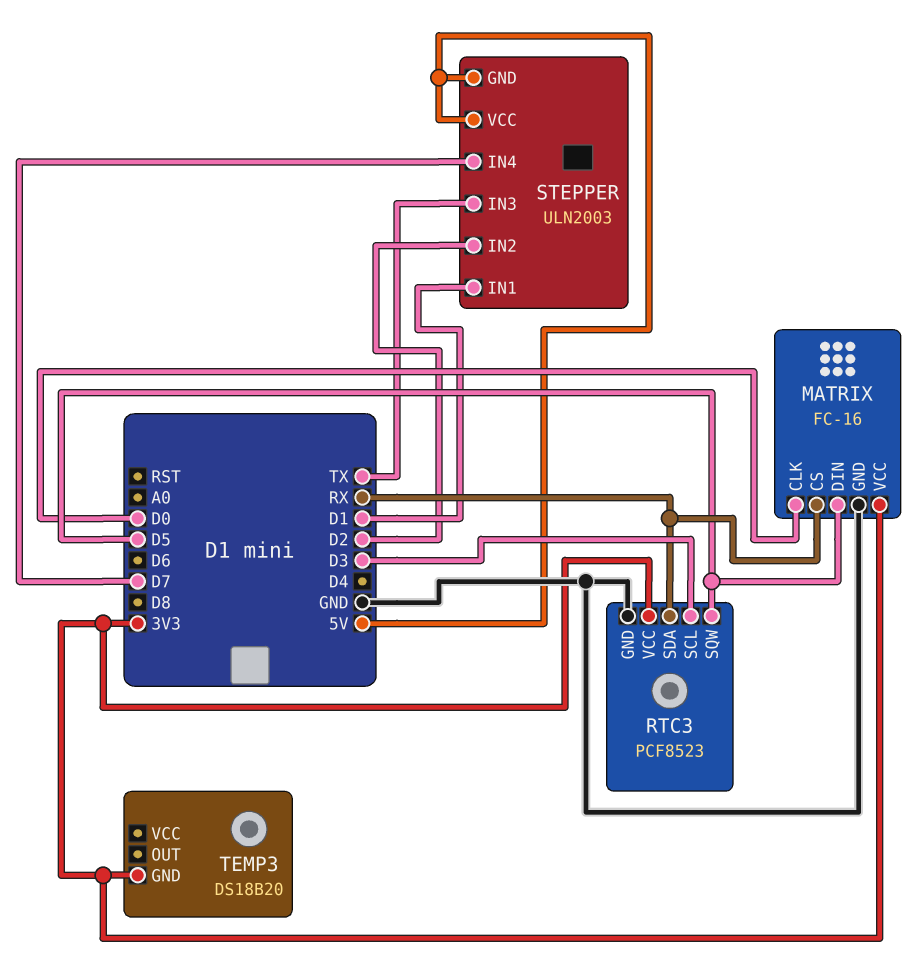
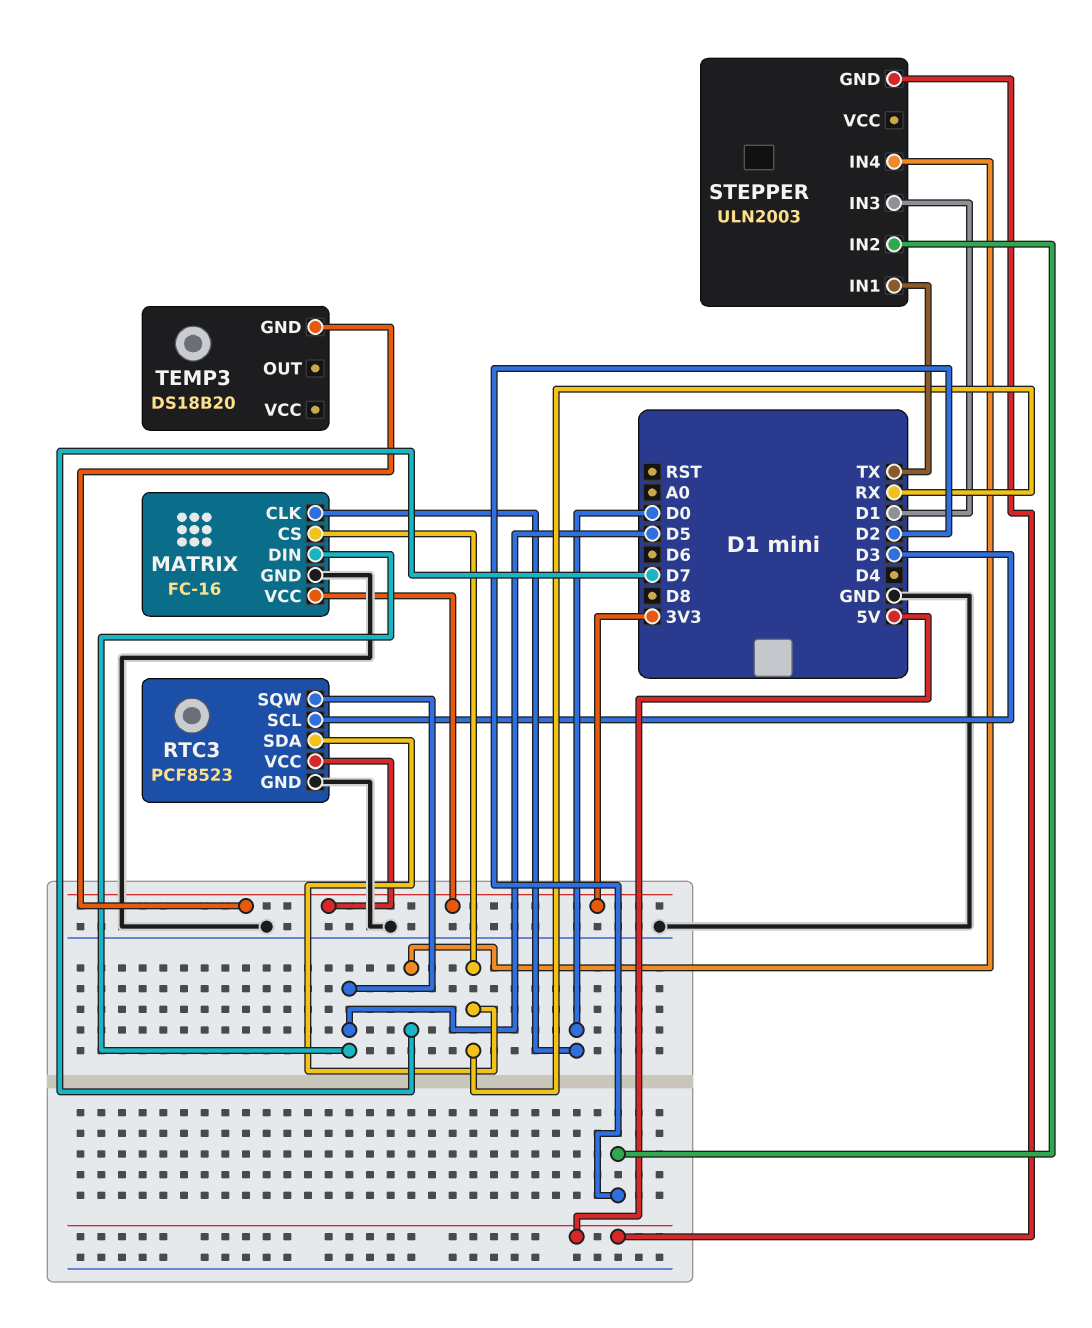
STEPPER pin IN1: D1 -> TX
STEPPER pin IN3: TX -> D1
STEPPER pin VCC: 5V -> none

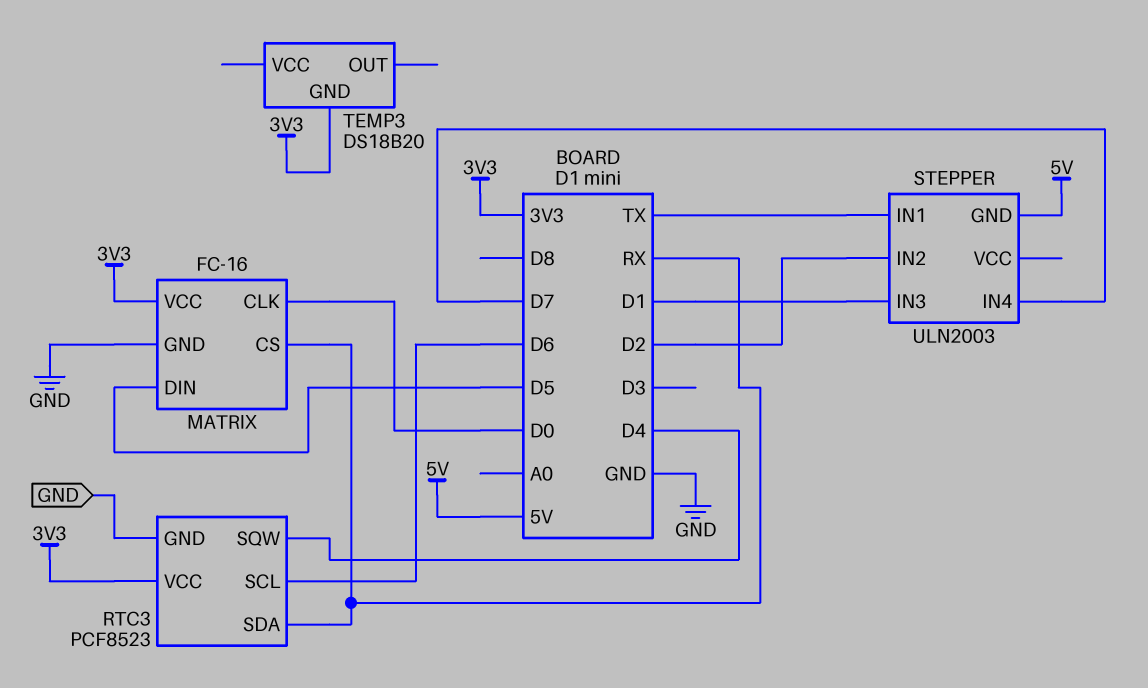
RTC3 pin SCL: D3 -> D6
RTC3 pin SQW: D5 -> D4

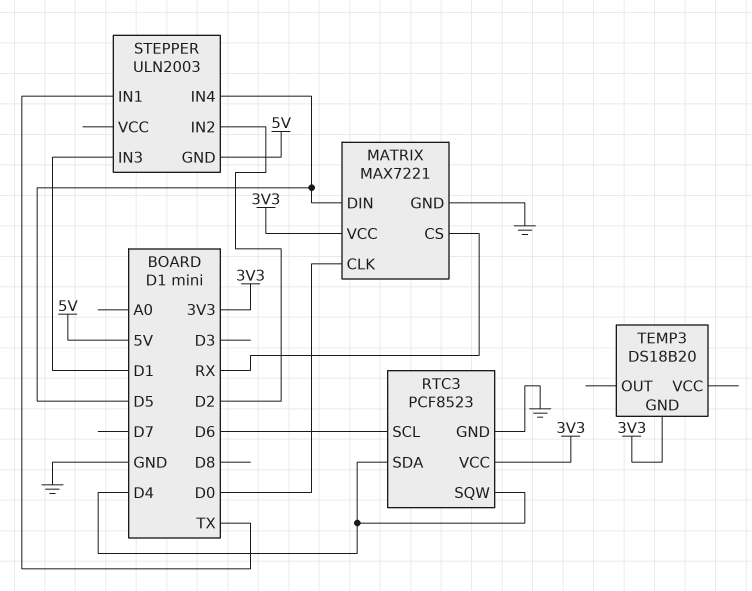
MATRIX: FC-16 -> MAX7221
RTC3 pin SDA: RX -> D4
STEPPER pin IN4: D7 -> D5

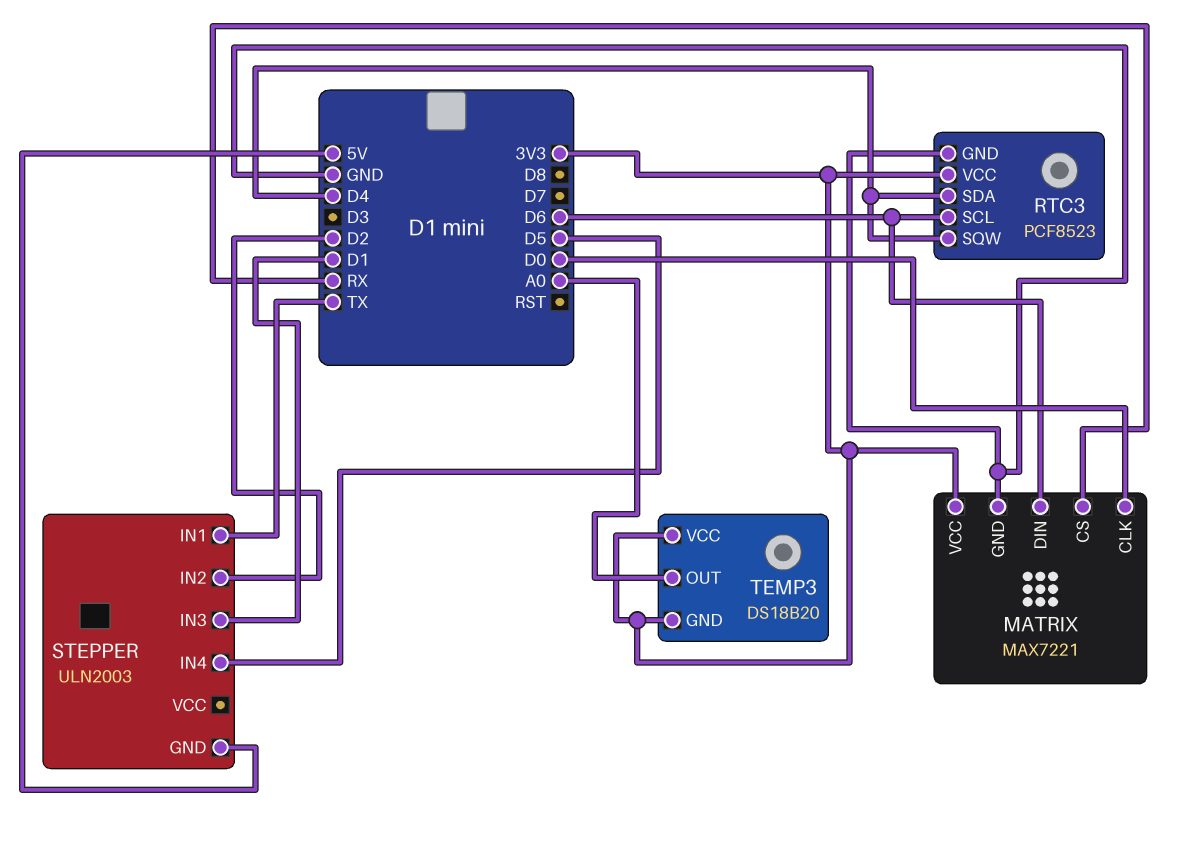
MATRIX pin DIN: D5 -> D6
TEMP3 pin OUT: none -> A0
TEMP3 pin VCC: none -> 3V3

